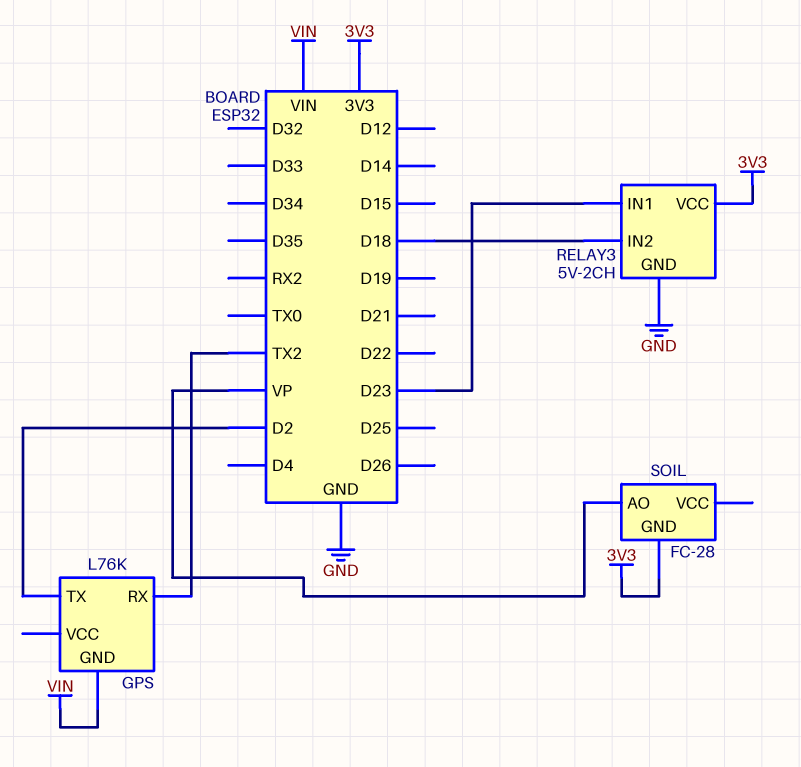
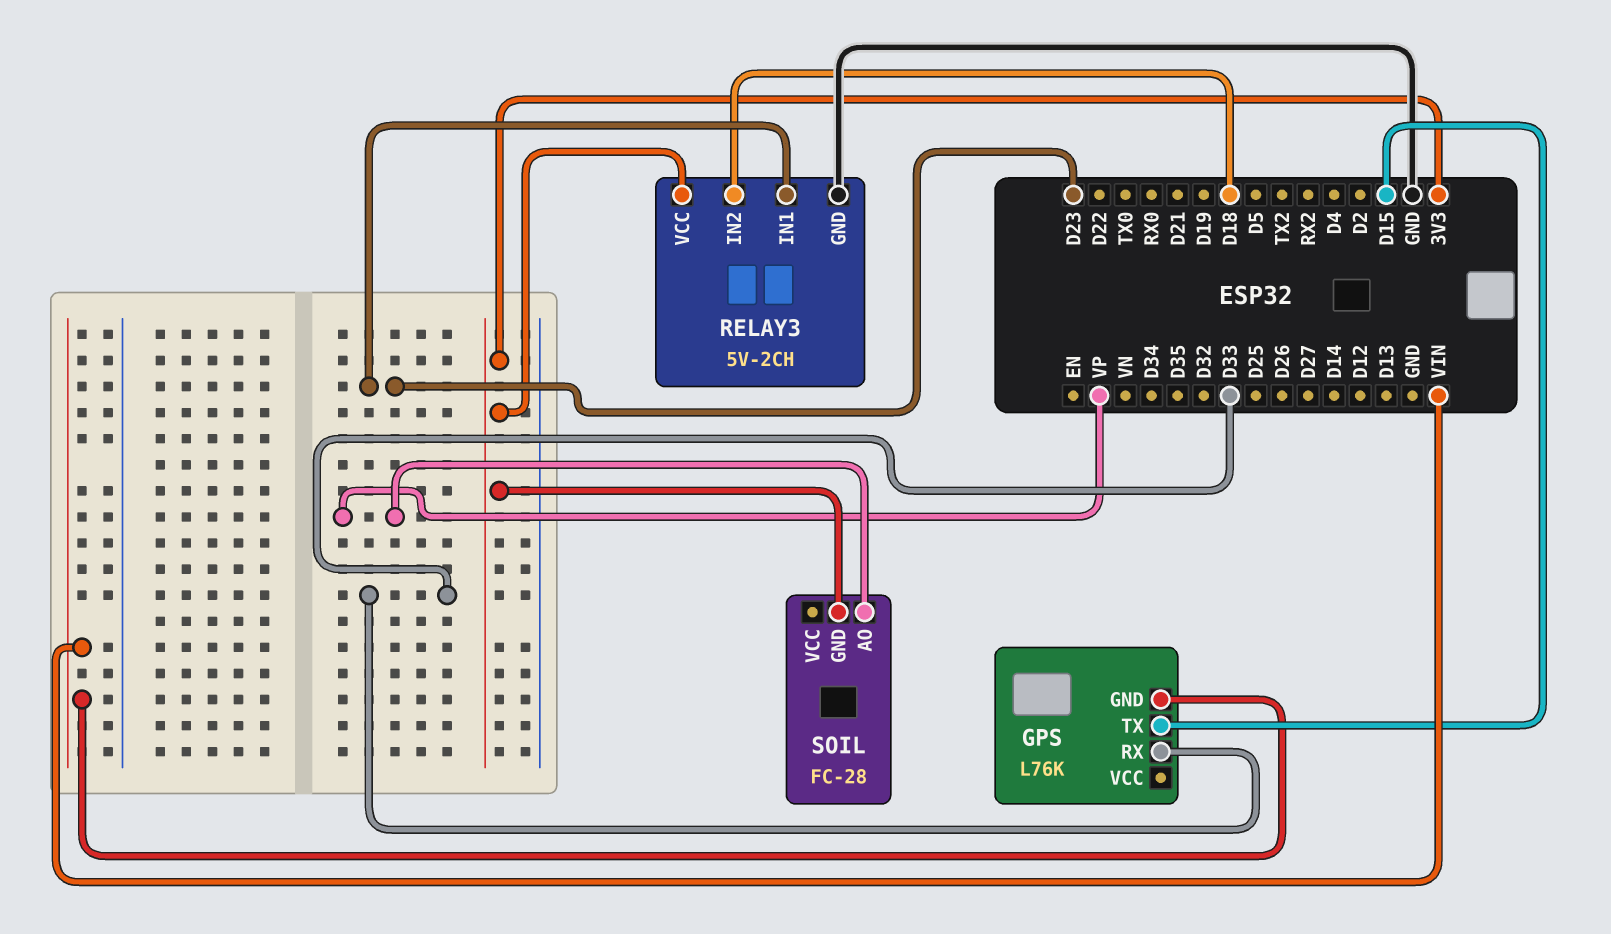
GPS pin RX: TX2 -> D33
GPS pin TX: D2 -> D15

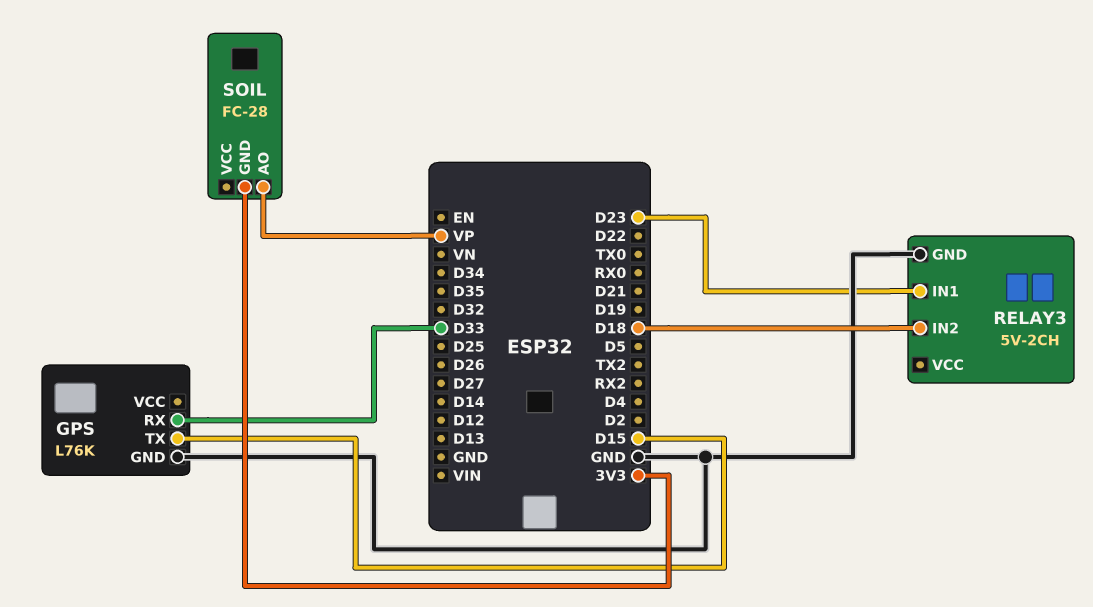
GPS pin GND: VIN -> GND
RELAY3 pin VCC: 3V3 -> none

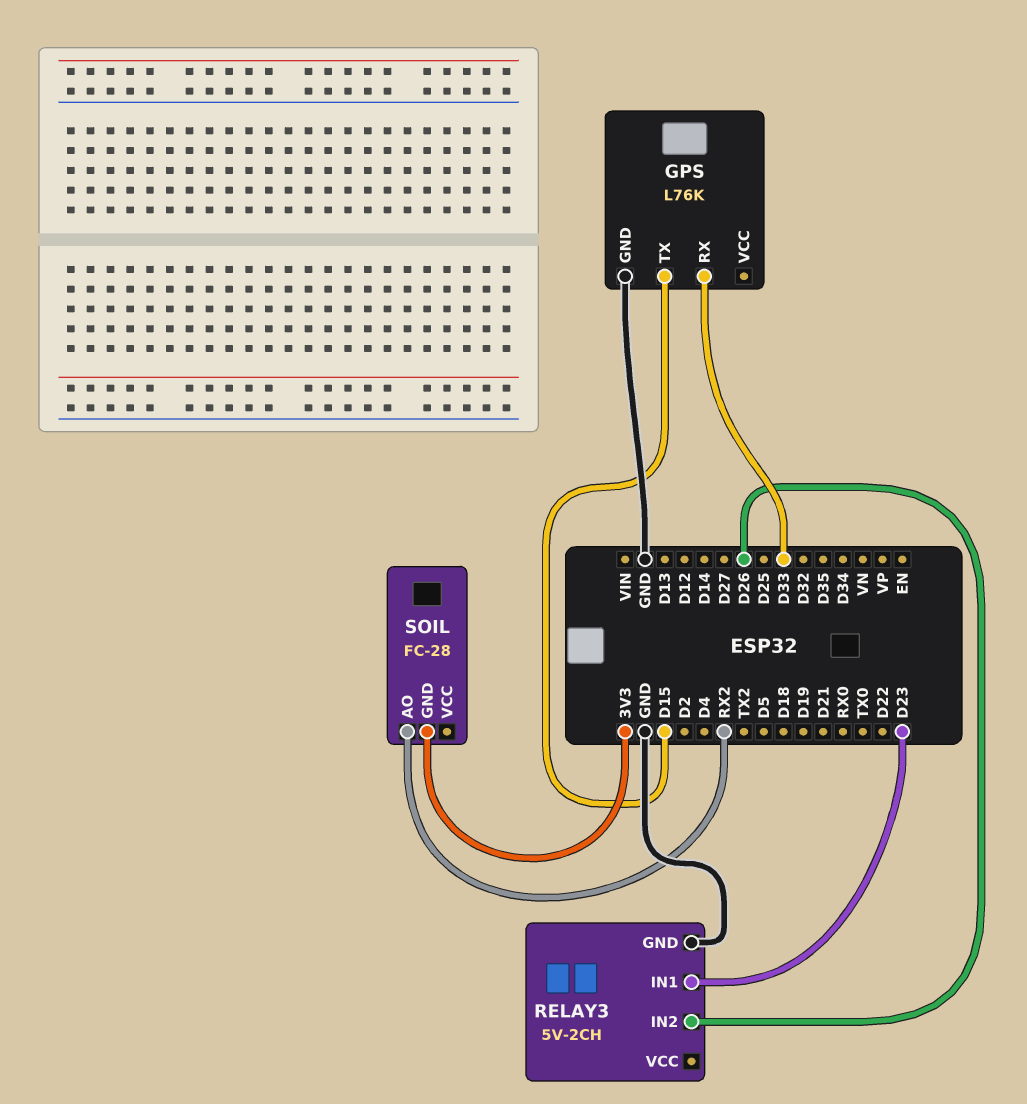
RELAY3 pin IN2: D18 -> D26
SOIL pin AO: VP -> RX2

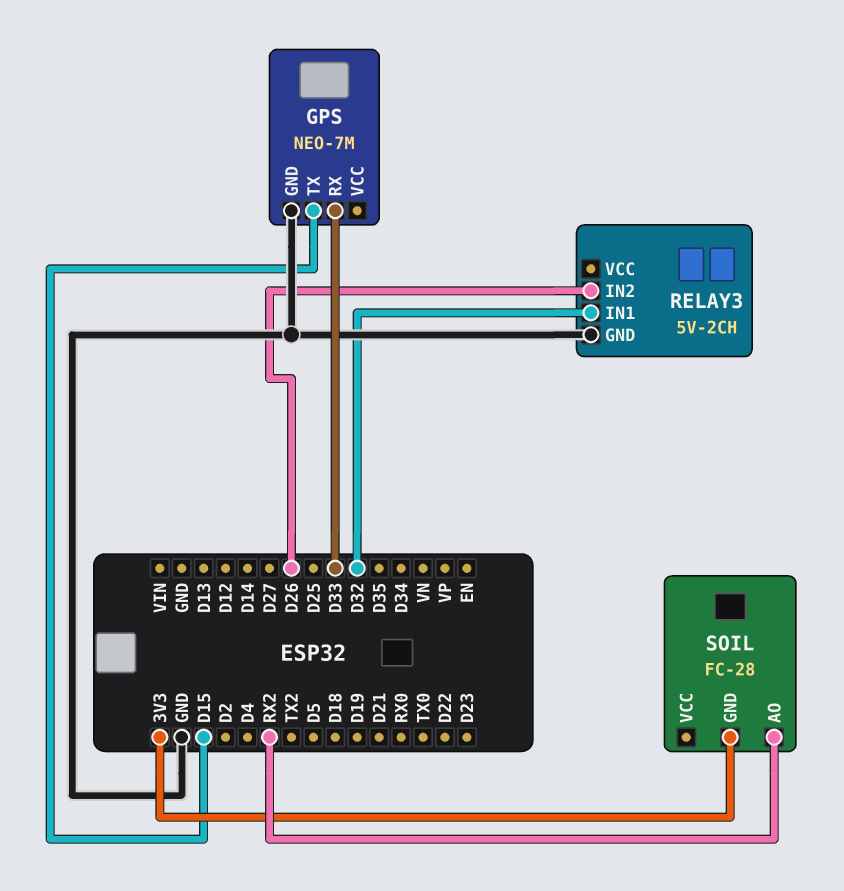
GPS: L76K -> NEO-7M
RELAY3 pin IN1: D23 -> D32

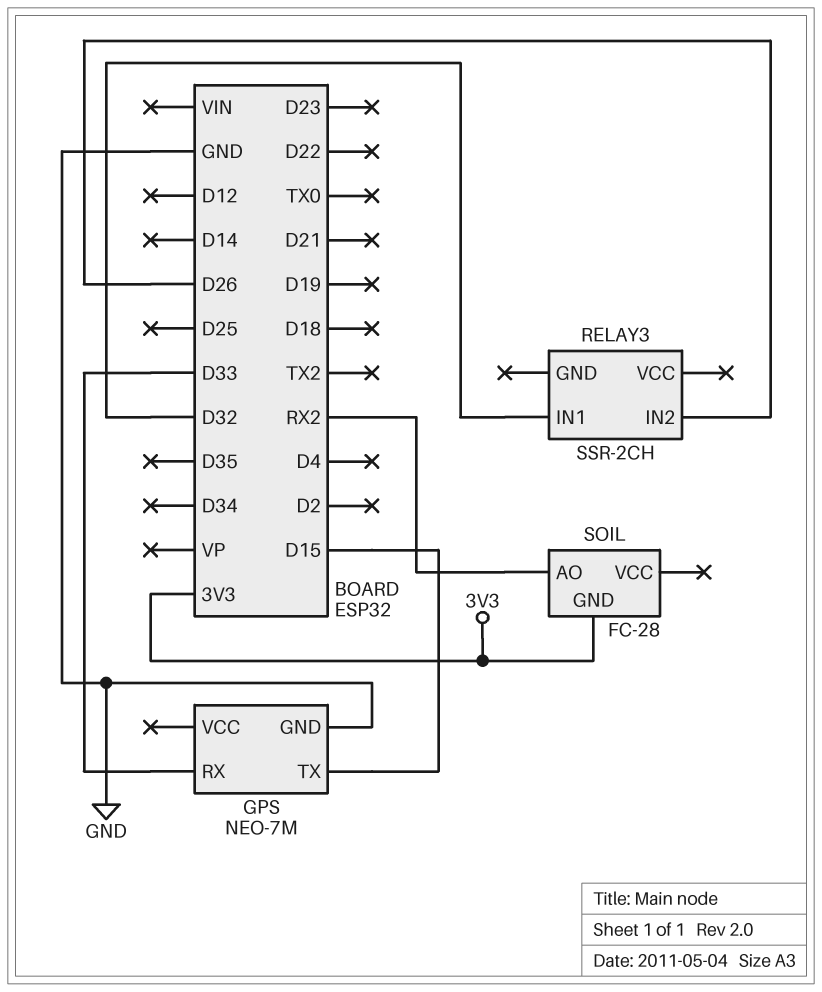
RELAY3: 5V-2CH -> SSR-2CH
RELAY3 pin GND: GND -> none

